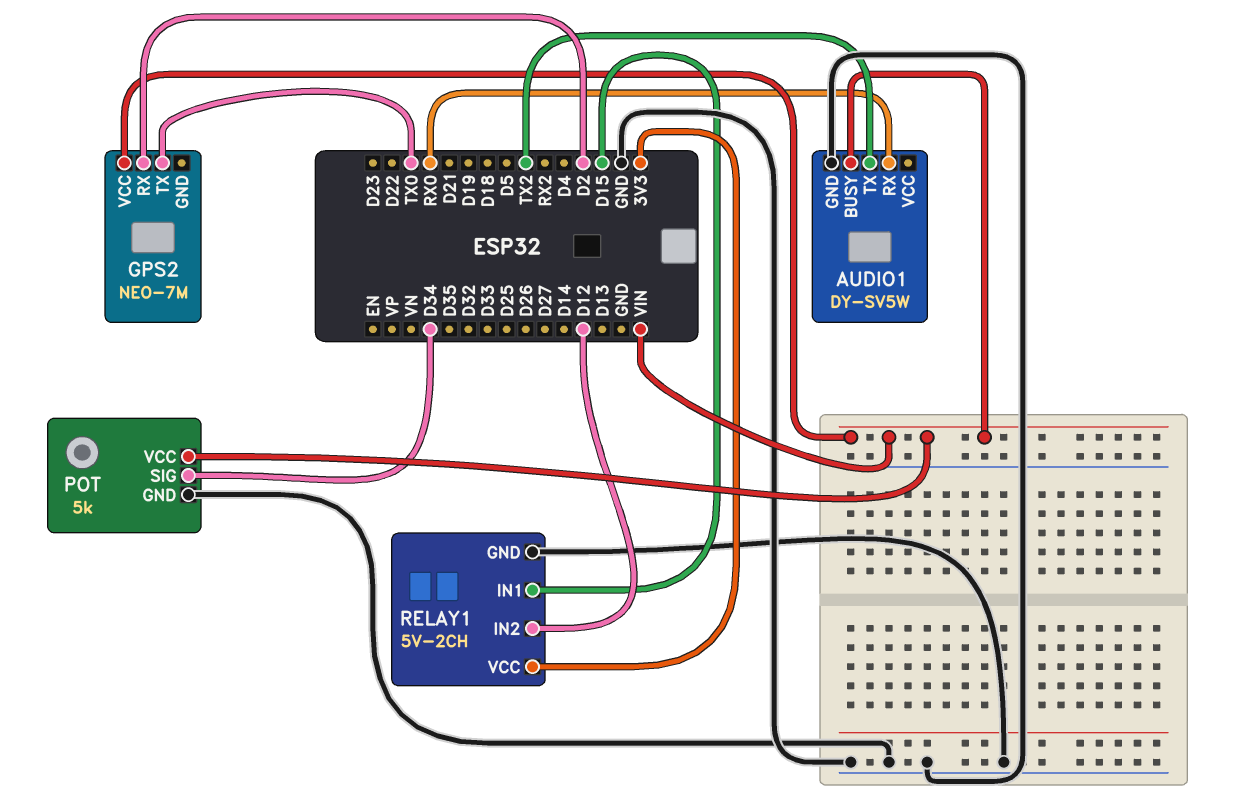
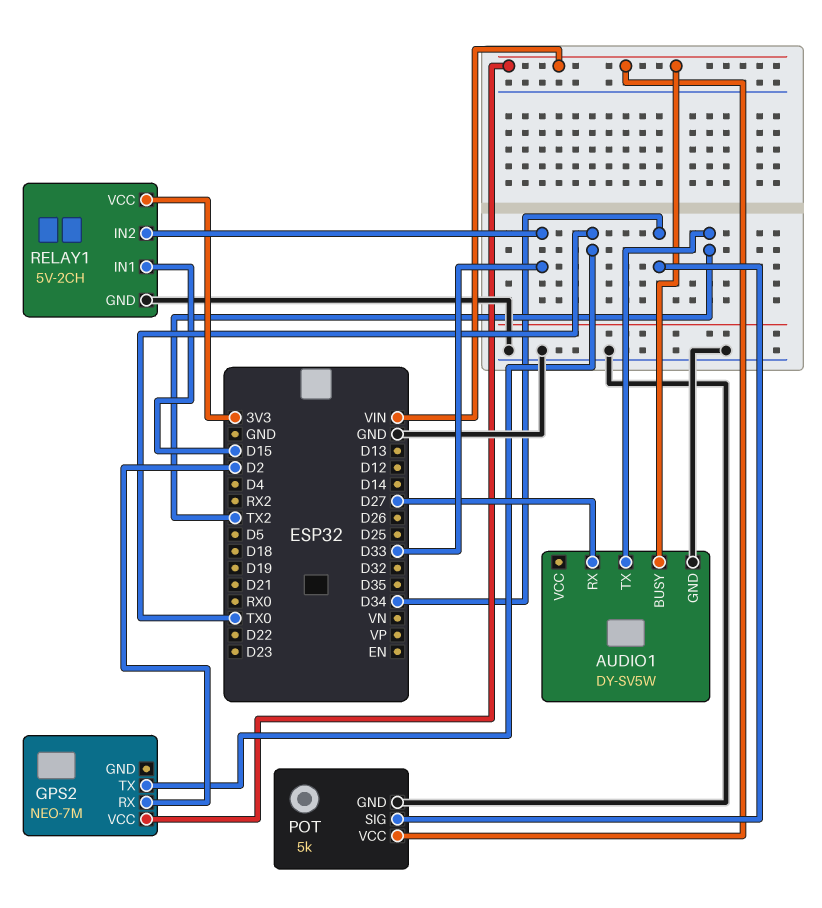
AUDIO1 pin RX: RX0 -> D27
RELAY1 pin IN2: D12 -> D33

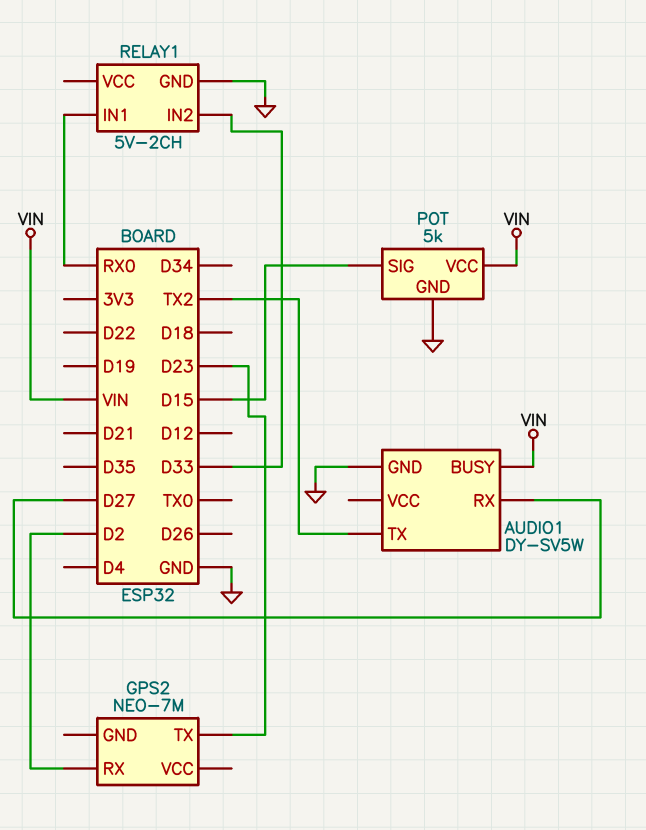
GPS2 pin TX: TX0 -> D23
GPS2 pin VCC: VIN -> none
POT pin SIG: D34 -> D15
RELAY1 pin IN1: D15 -> RX0
RELAY1 pin VCC: 3V3 -> none

